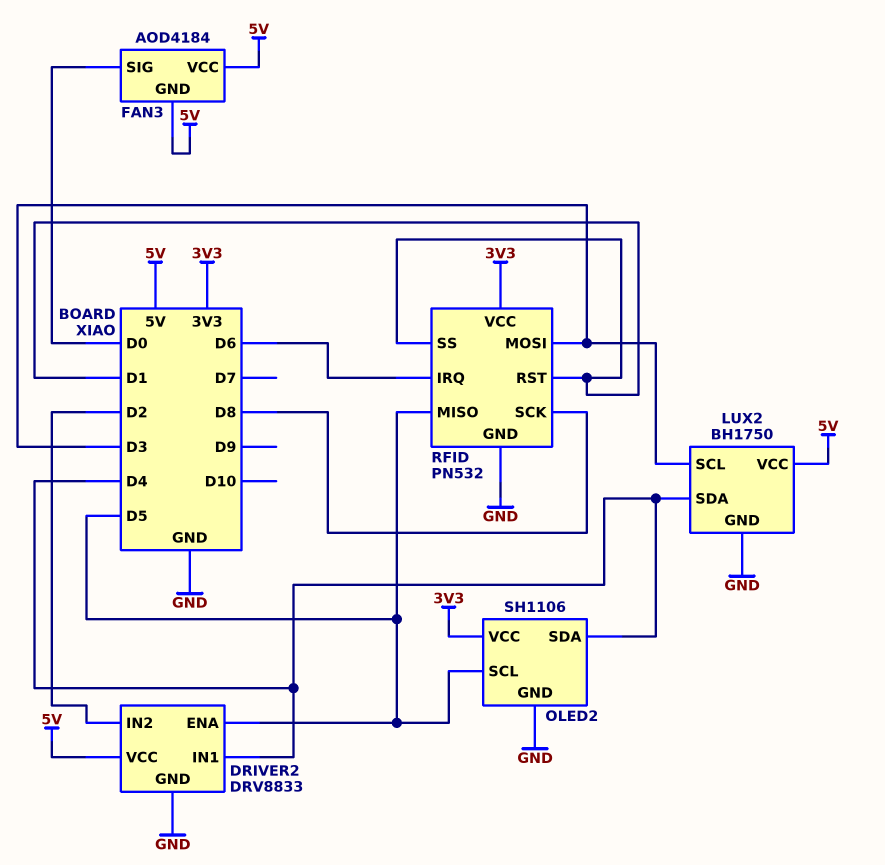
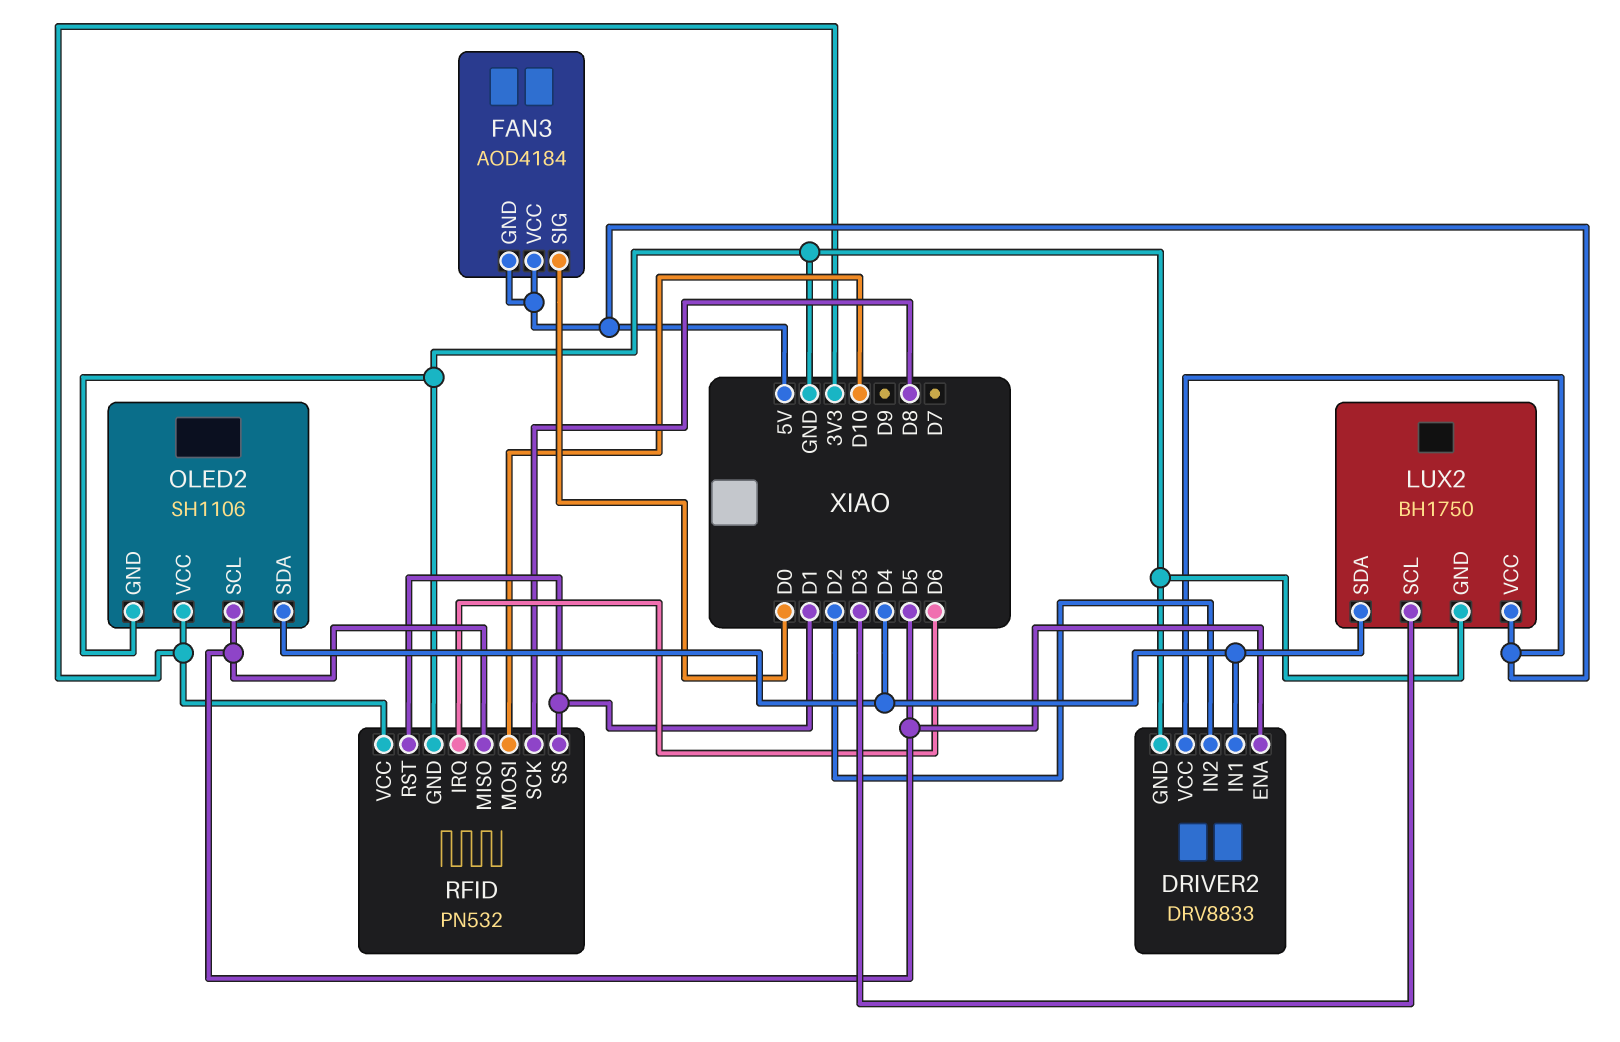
RFID pin MOSI: D3 -> D10

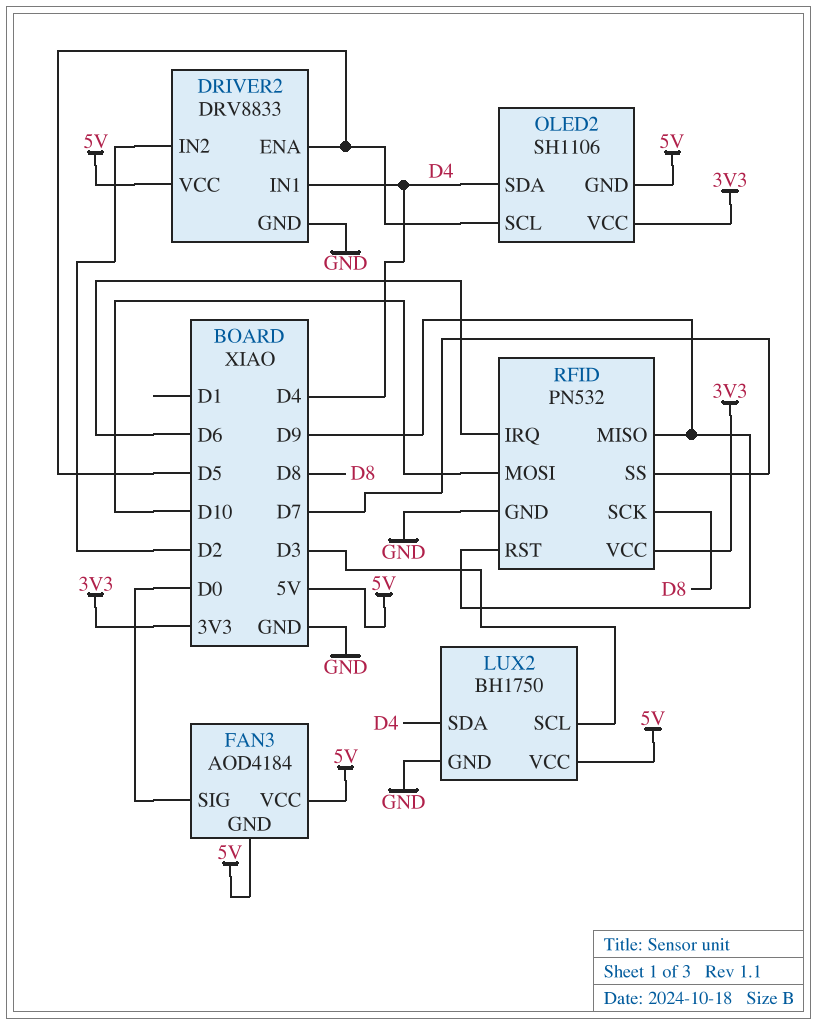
OLED2 pin GND: GND -> 5V
RFID pin MISO: D5 -> D9
RFID pin RST: D1 -> D9
RFID pin SS: D1 -> D7

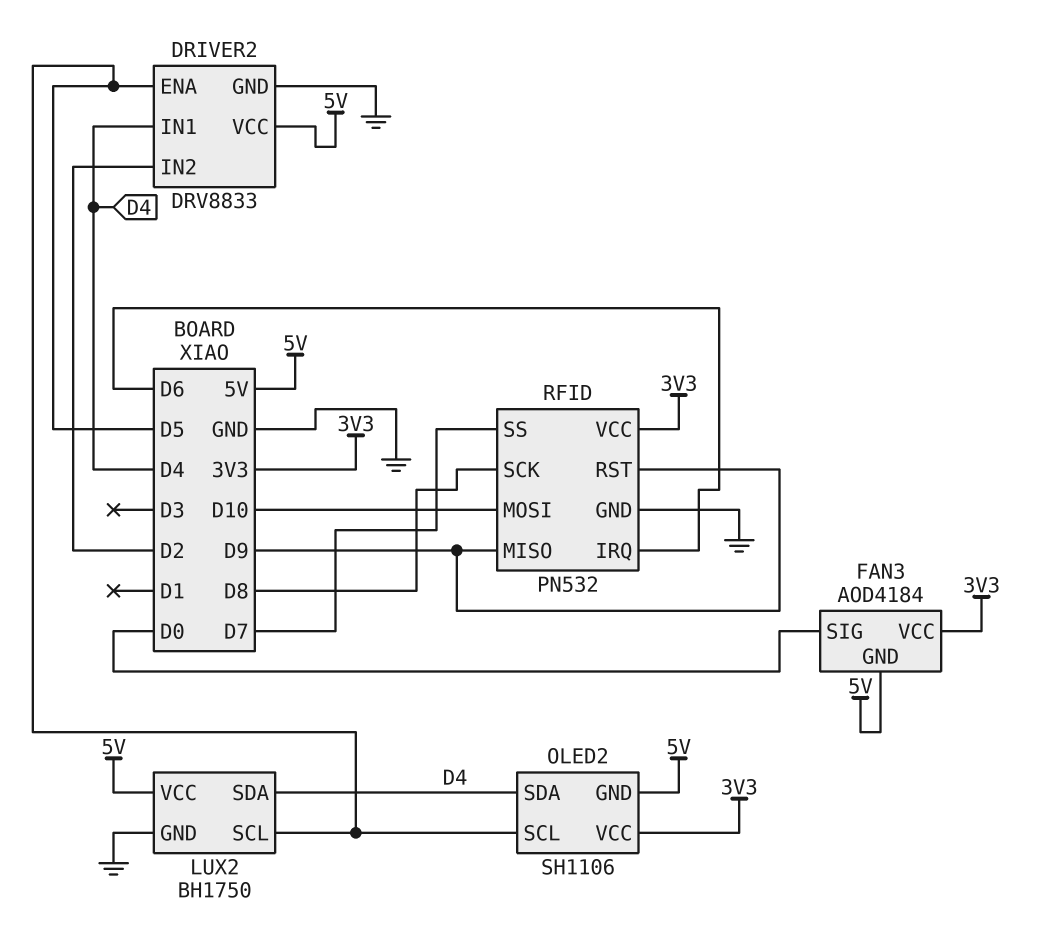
FAN3 pin VCC: 5V -> 3V3
LUX2 pin SCL: D3 -> D5

